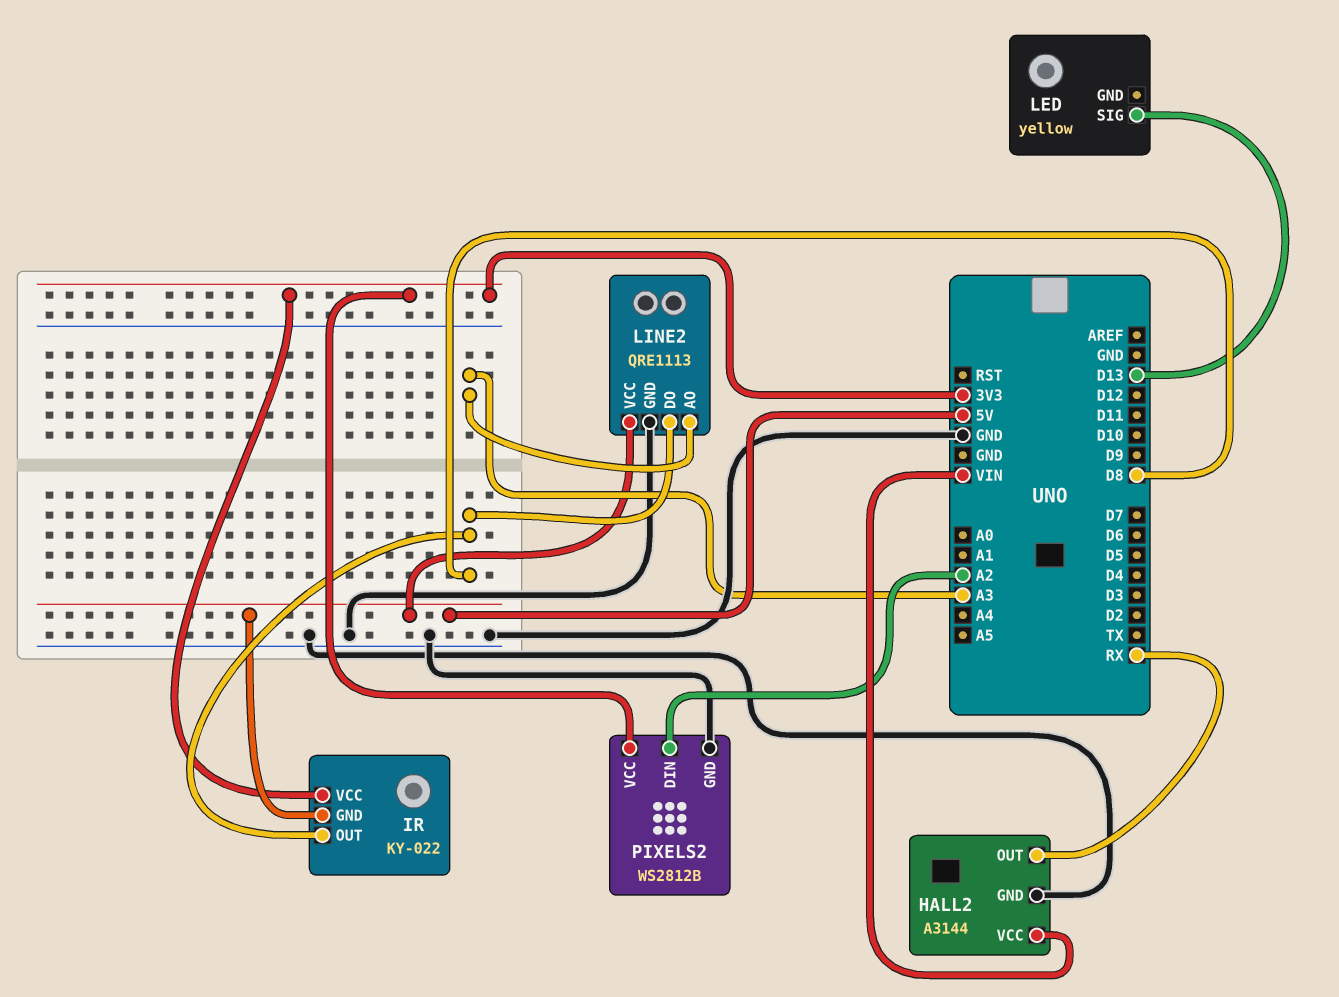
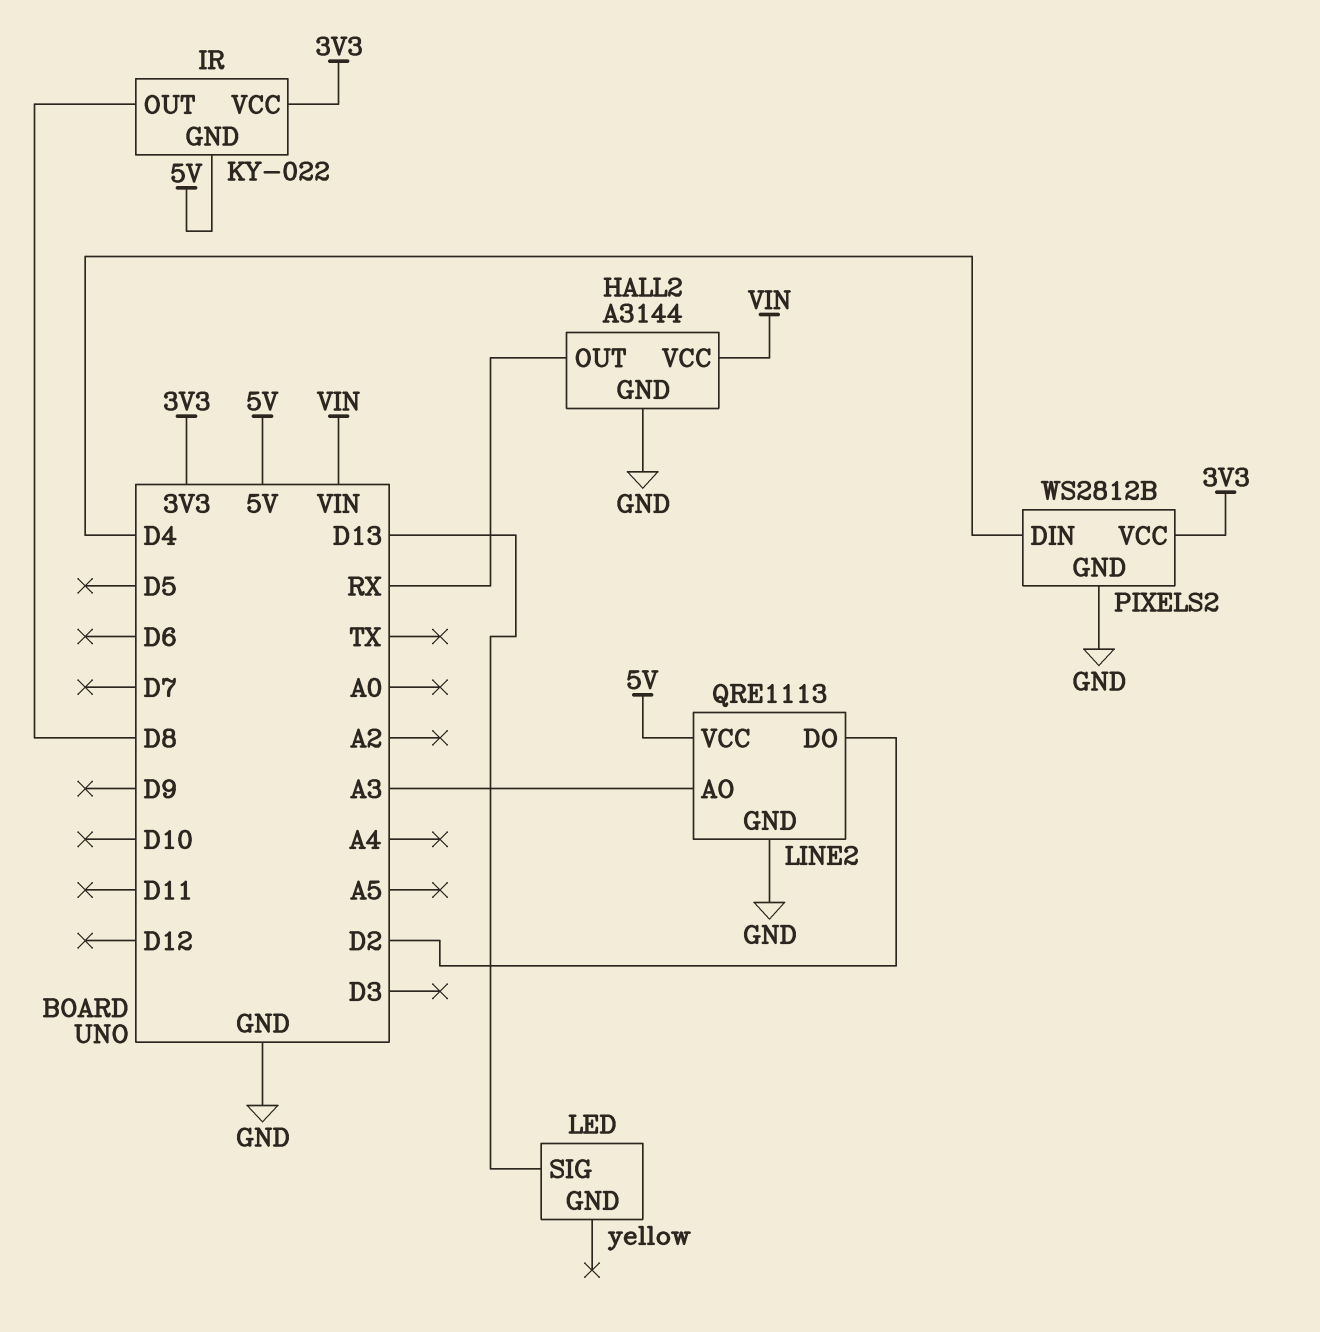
LINE2 pin DO: D8 -> D2
PIXELS2 pin DIN: A2 -> D4

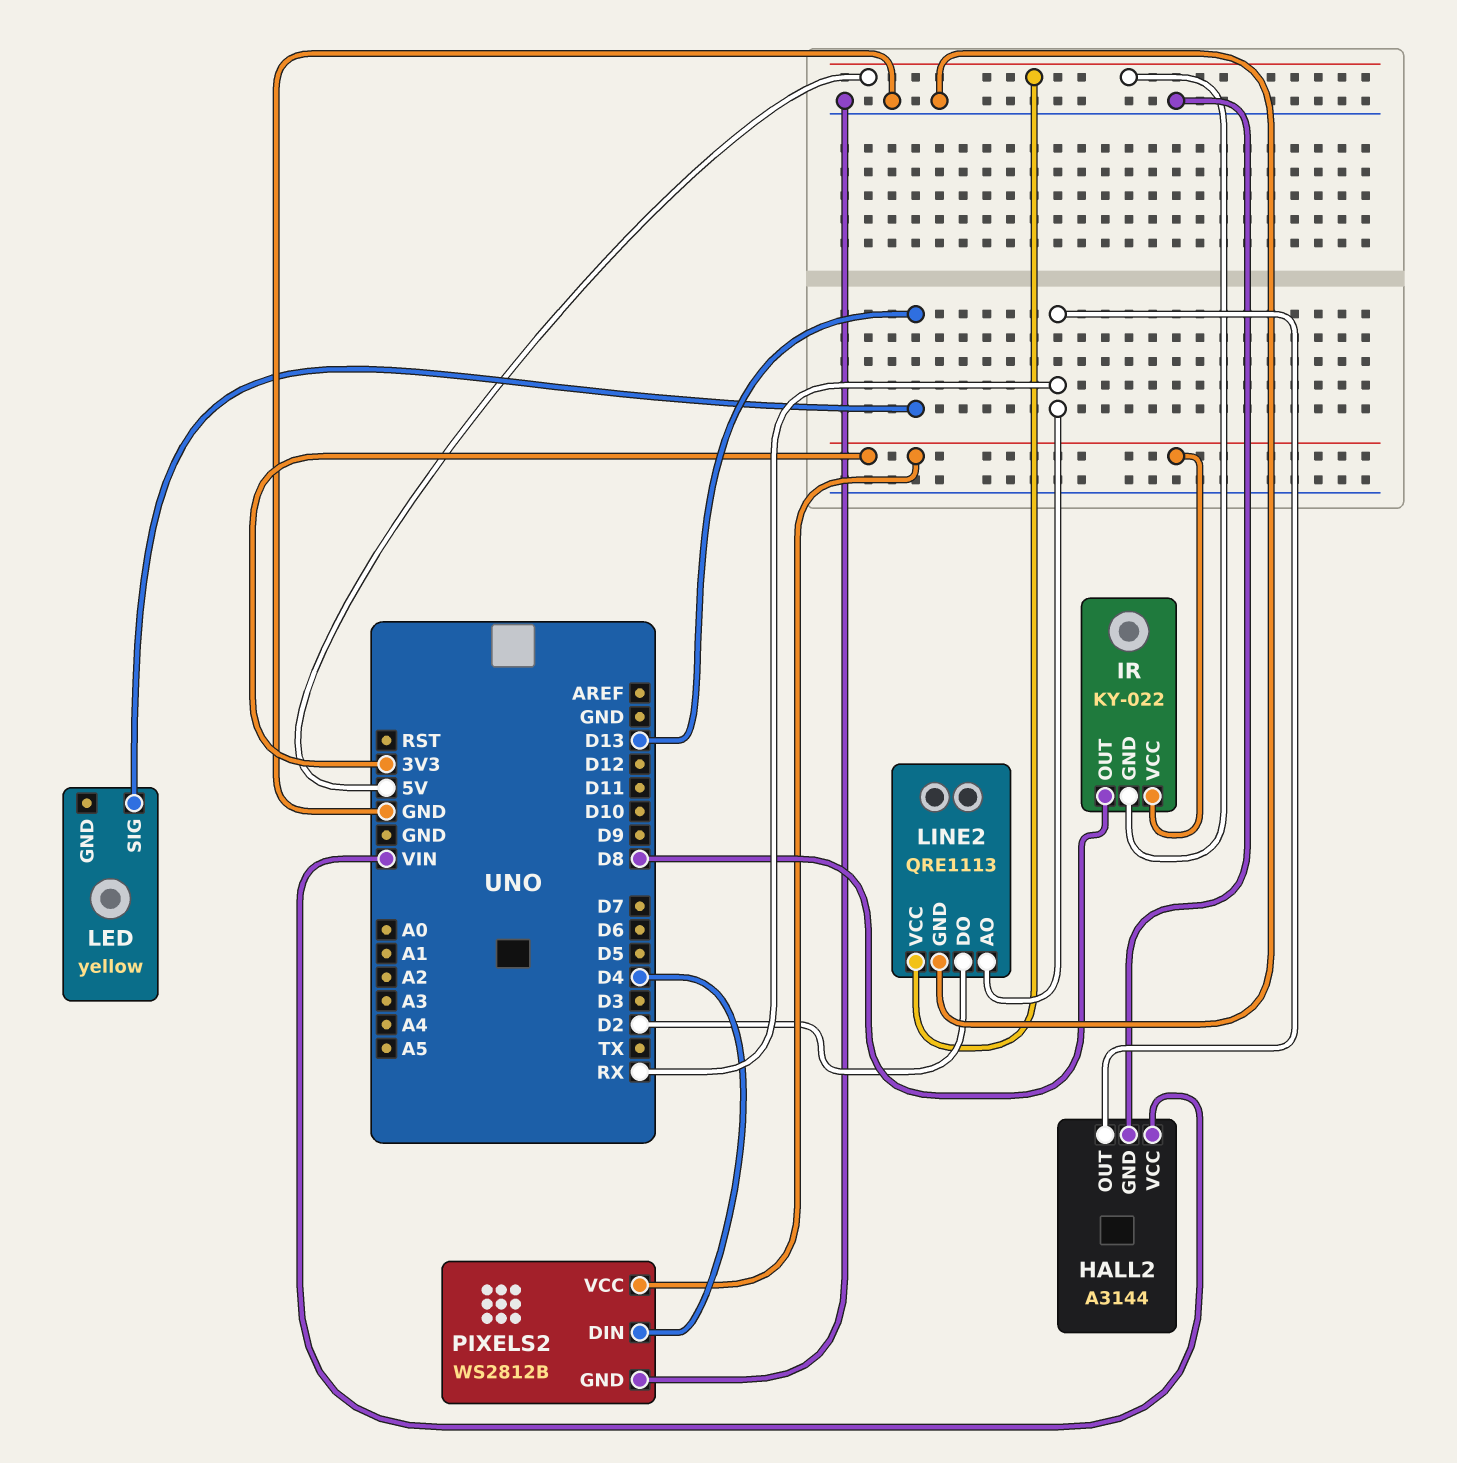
LINE2 pin AO: A3 -> RX

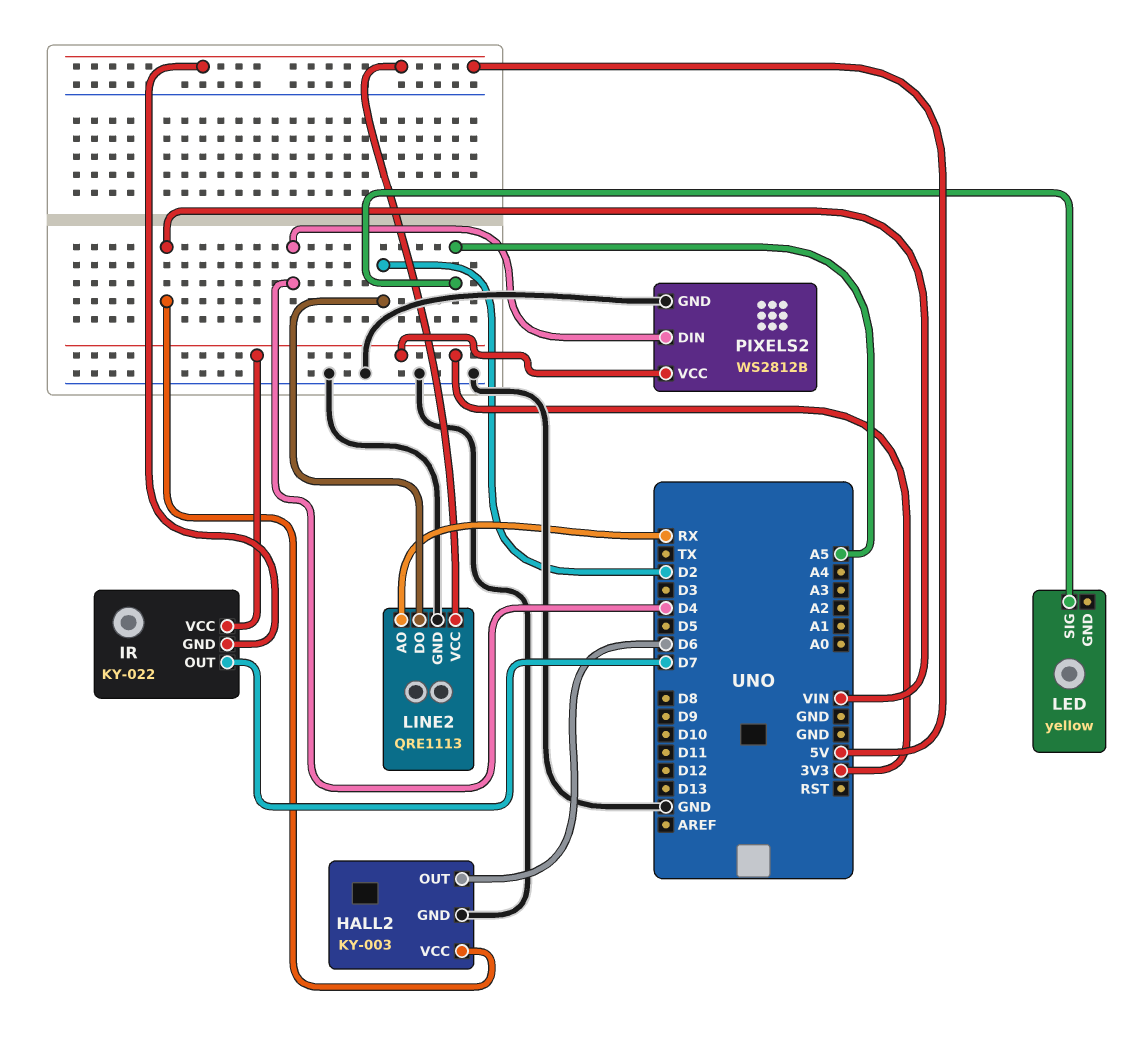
HALL2: A3144 -> KY-003
HALL2 pin OUT: RX -> D6
IR pin OUT: D8 -> D7
LED pin SIG: D13 -> A5

